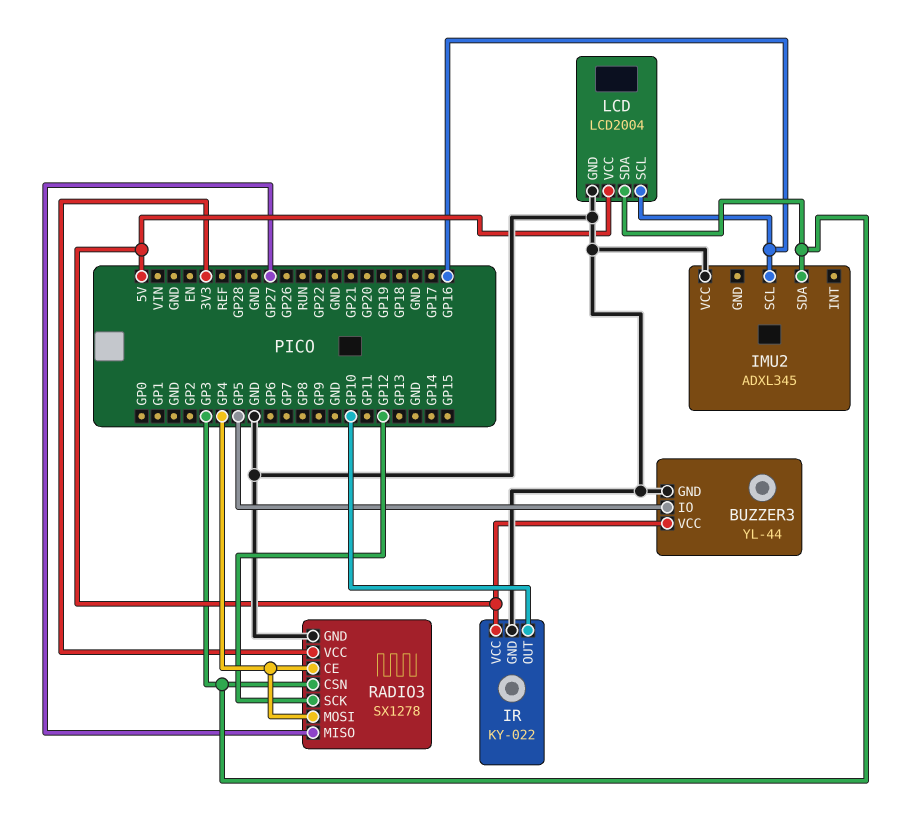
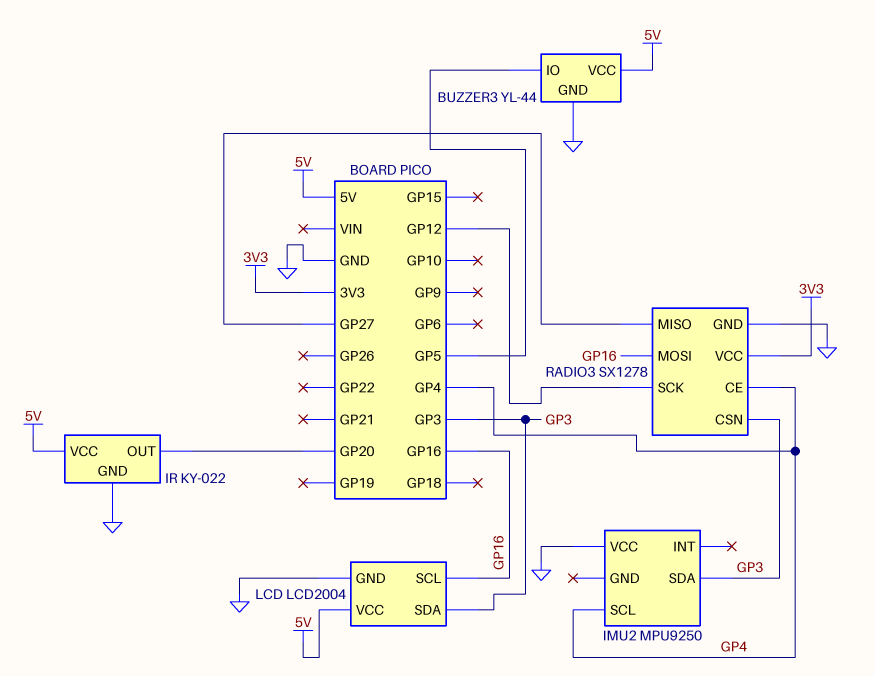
IMU2: ADXL345 -> MPU9250
IMU2 pin SCL: GP16 -> GP4
IR pin OUT: GP10 -> GP20
RADIO3 pin MOSI: GP4 -> GP16

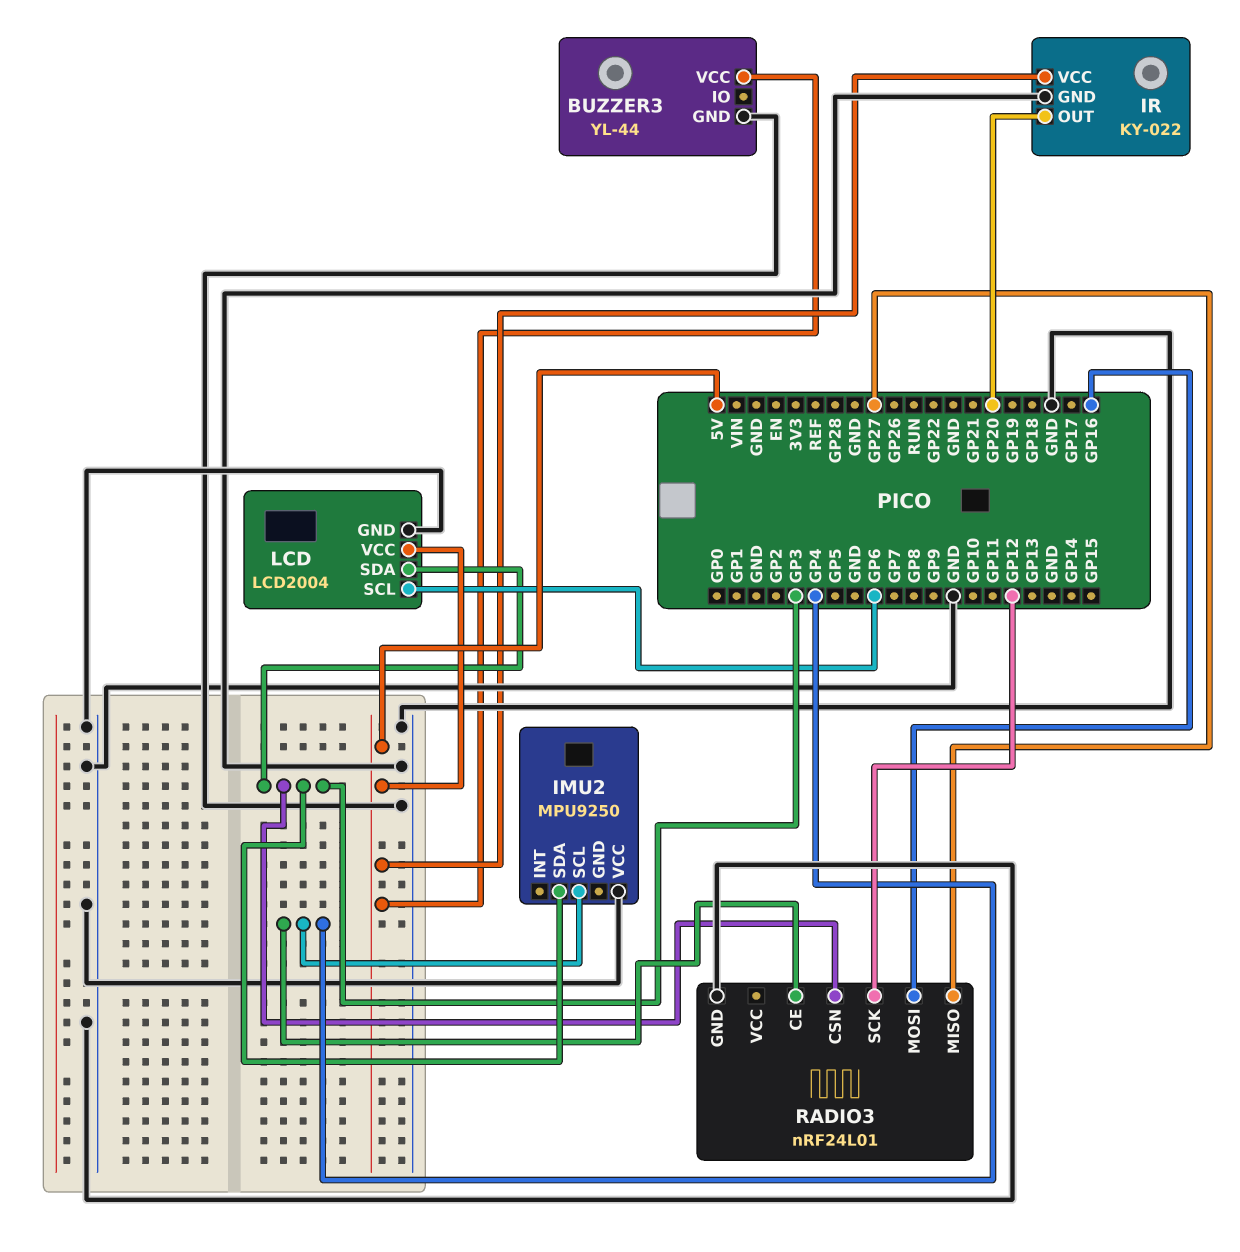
BUZZER3 pin IO: GP5 -> none
LCD pin SCL: GP16 -> GP6
RADIO3: SX1278 -> nRF24L01
RADIO3 pin VCC: 3V3 -> none

